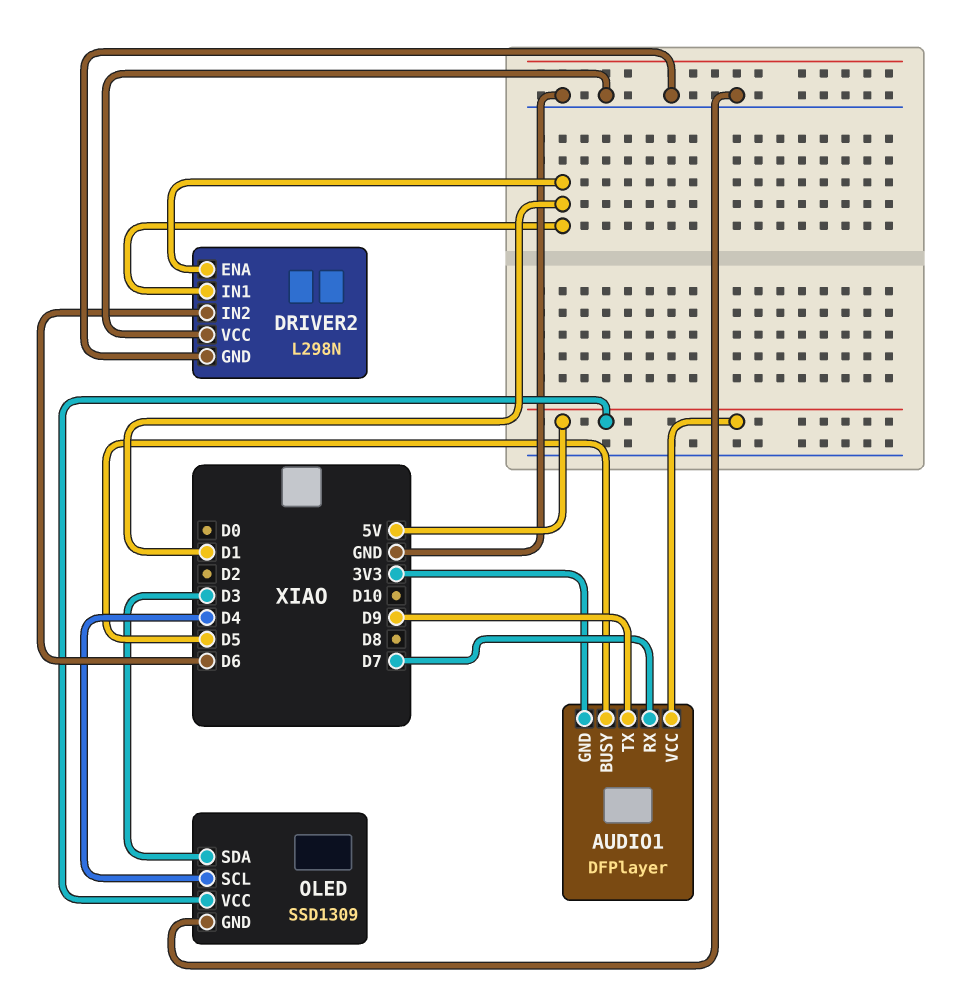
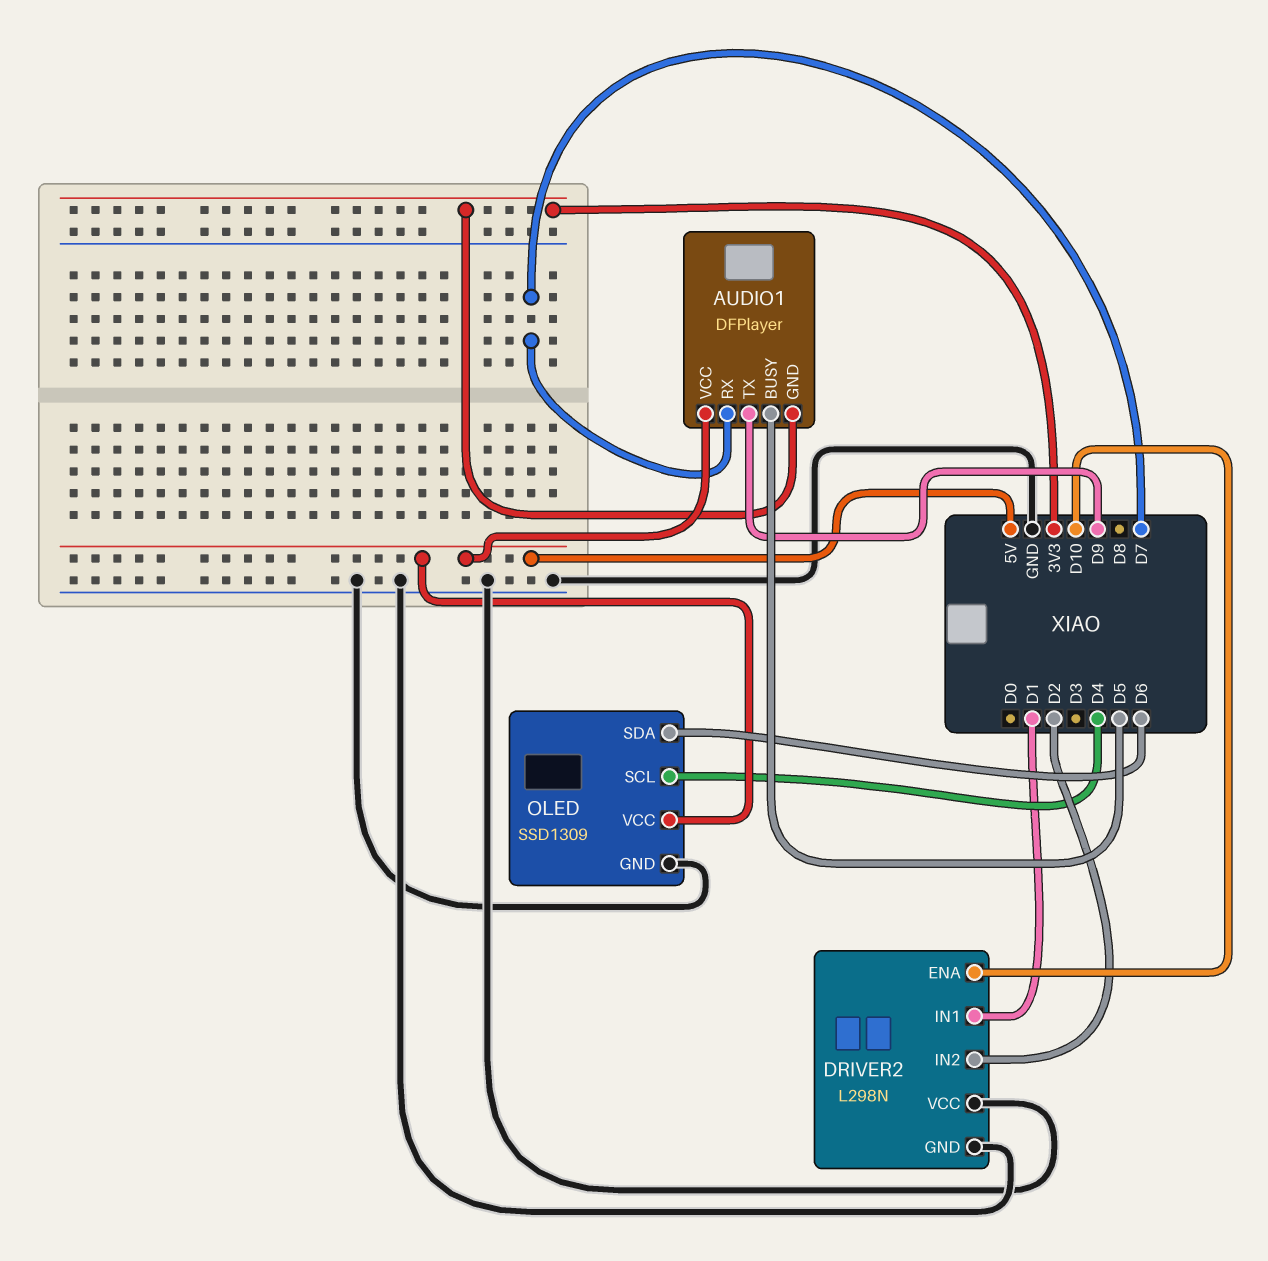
DRIVER2 pin ENA: D1 -> D10
DRIVER2 pin IN2: D6 -> D2
OLED pin SDA: D3 -> D6

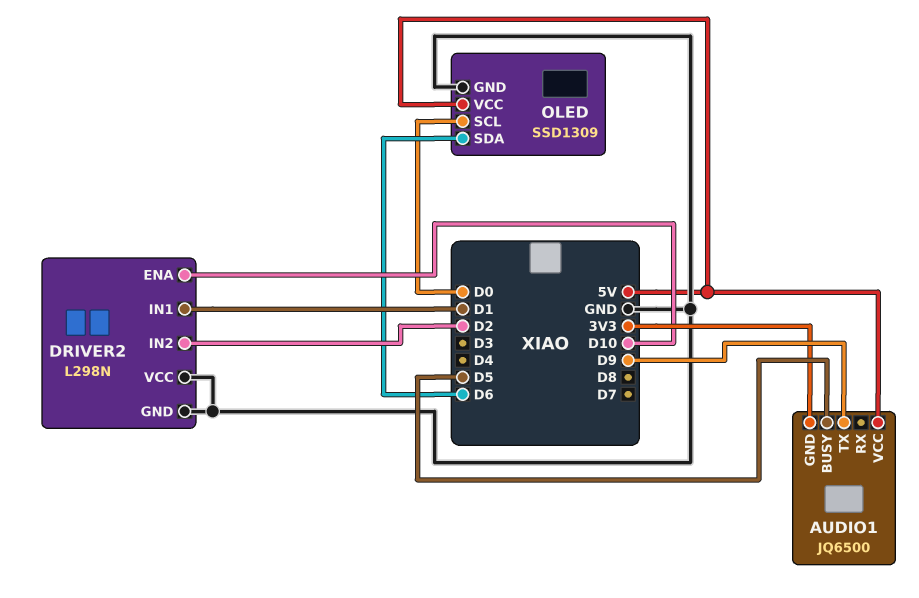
AUDIO1: DFPlayer -> JQ6500
AUDIO1 pin RX: D7 -> none
OLED pin SCL: D4 -> D0

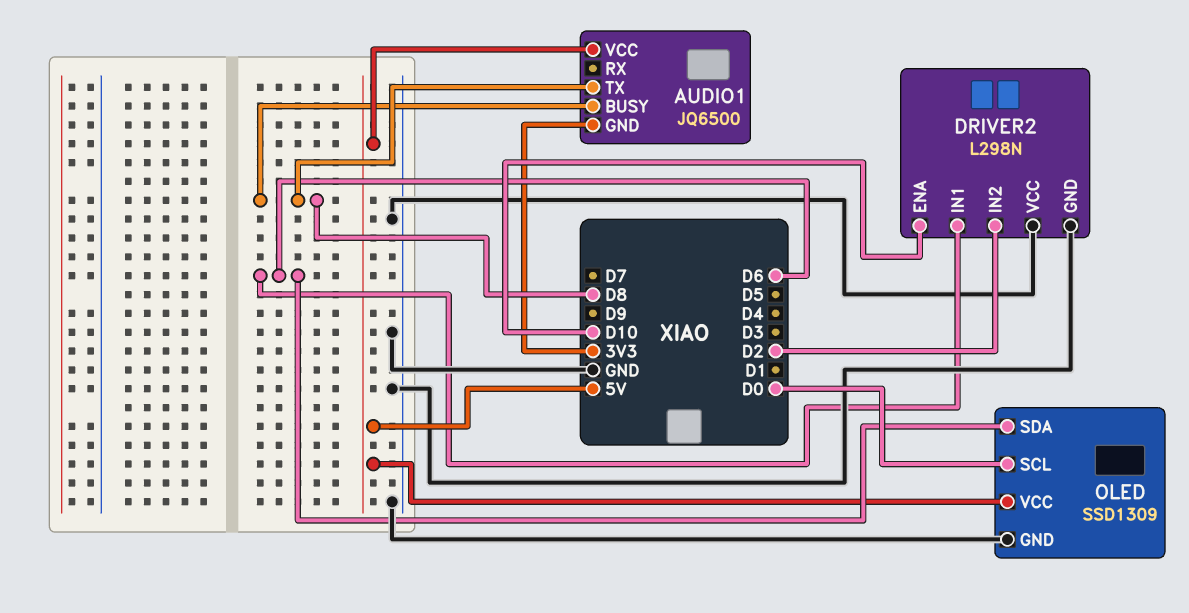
AUDIO1 pin BUSY: D5 -> D8
AUDIO1 pin TX: D9 -> D8
DRIVER2 pin IN1: D1 -> D6

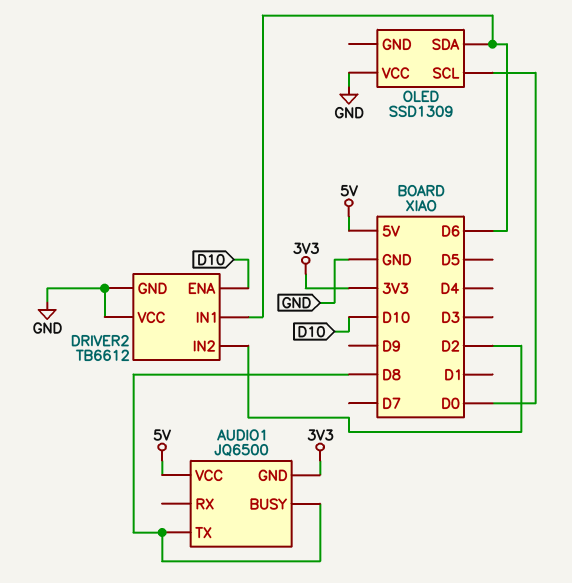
DRIVER2: L298N -> TB6612
OLED pin GND: GND -> none
OLED pin VCC: 5V -> GND

